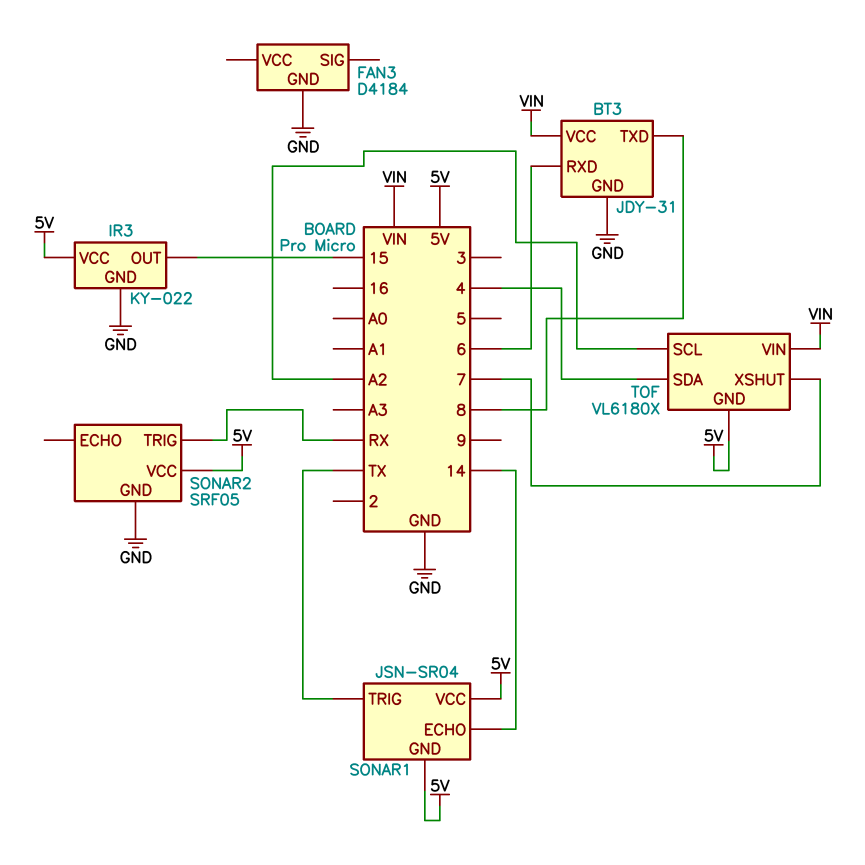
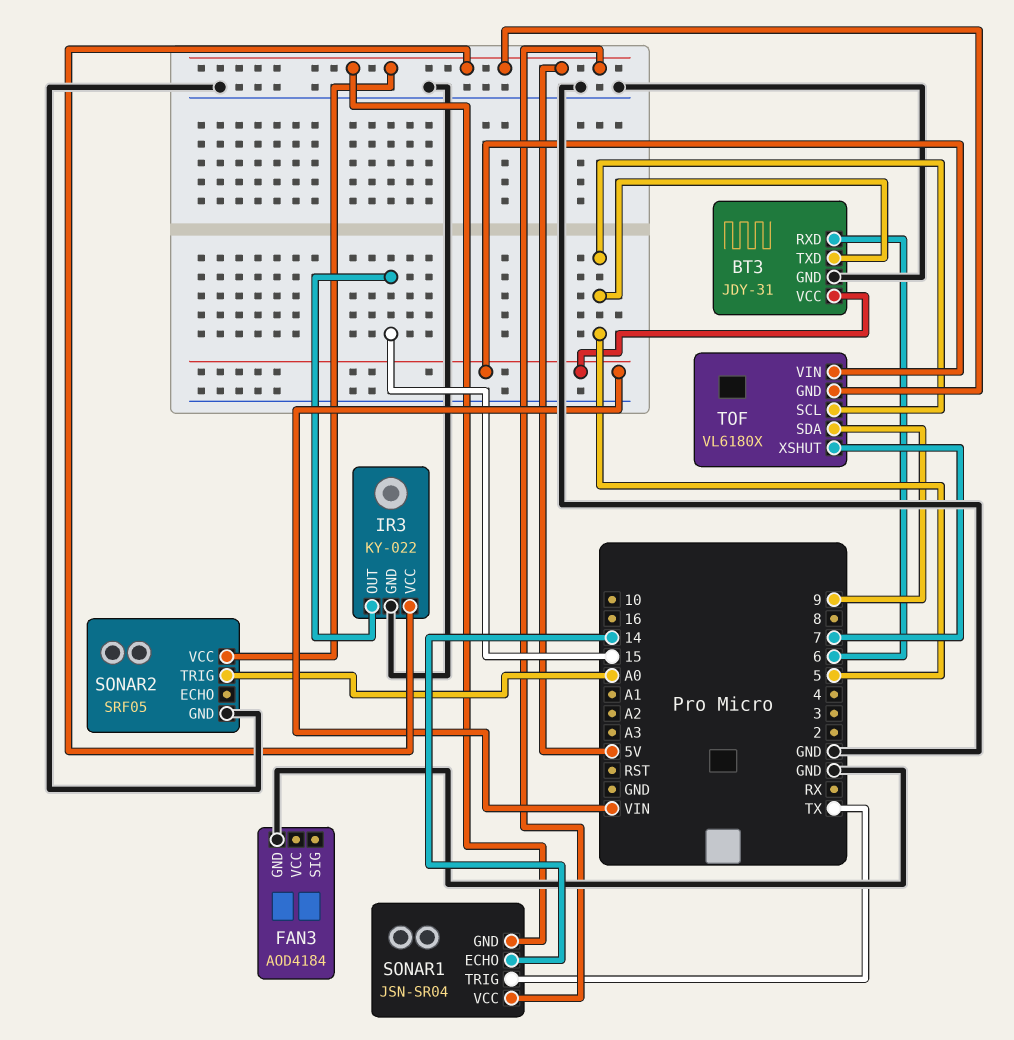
BT3 pin TXD: 8 -> 5
FAN3: D4184 -> AOD4184
SONAR2 pin TRIG: RX -> A0
TOF pin SCL: A2 -> 5
TOF pin SDA: 4 -> 9

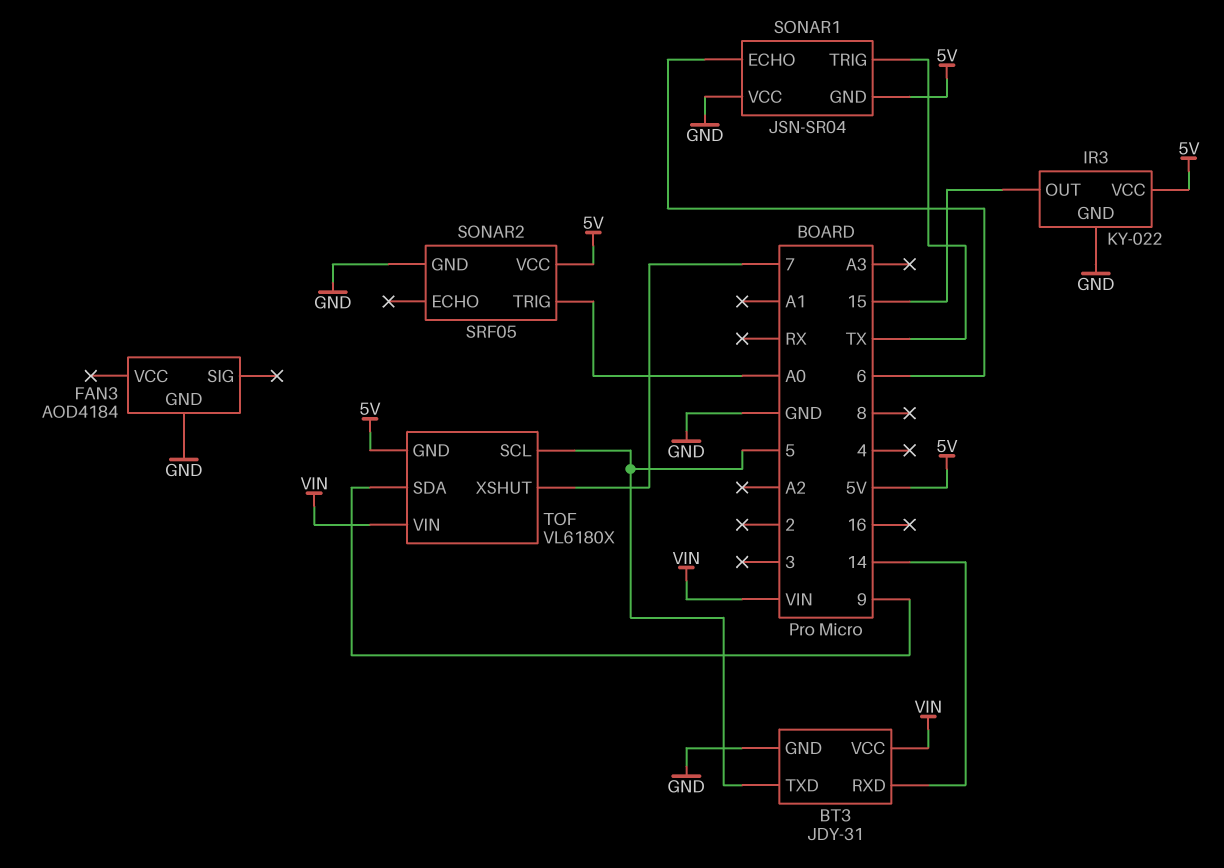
BT3 pin RXD: 6 -> 14
SONAR1 pin ECHO: 14 -> 6
SONAR1 pin VCC: 5V -> GND

